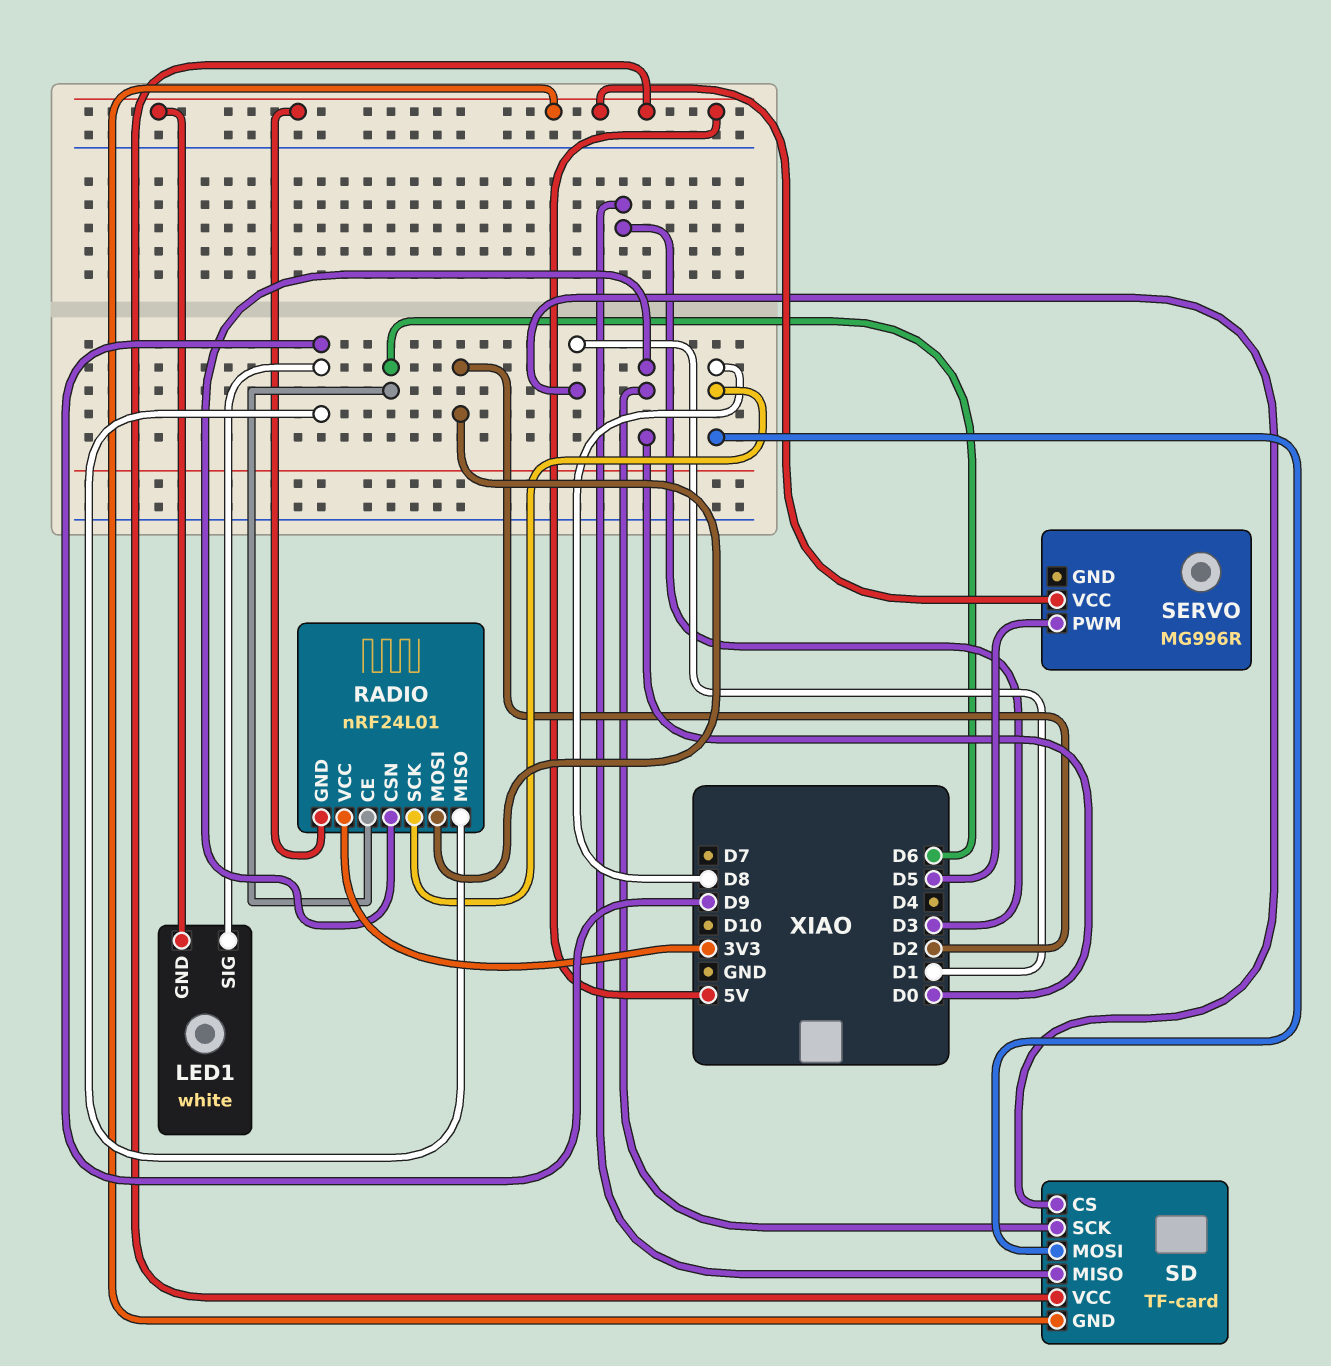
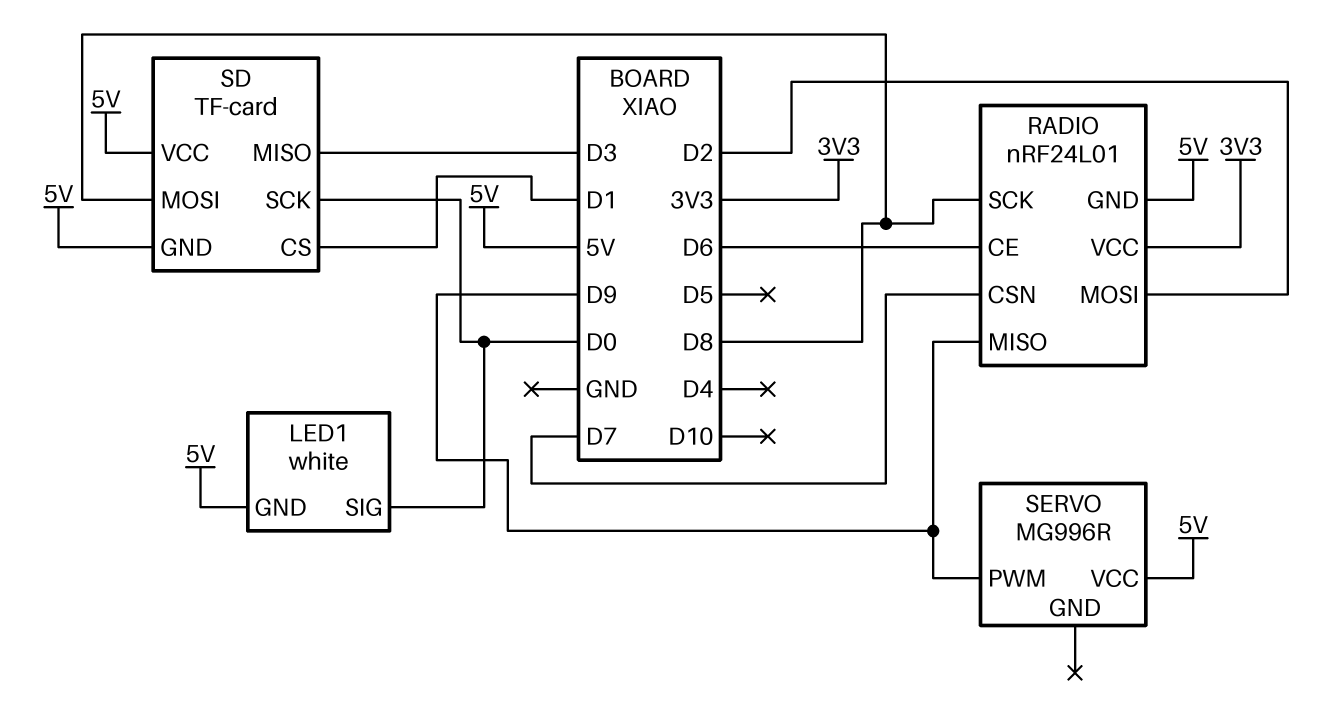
LED1 pin SIG: D9 -> D0
RADIO pin CSN: D0 -> D7
SERVO pin PWM: D5 -> D9

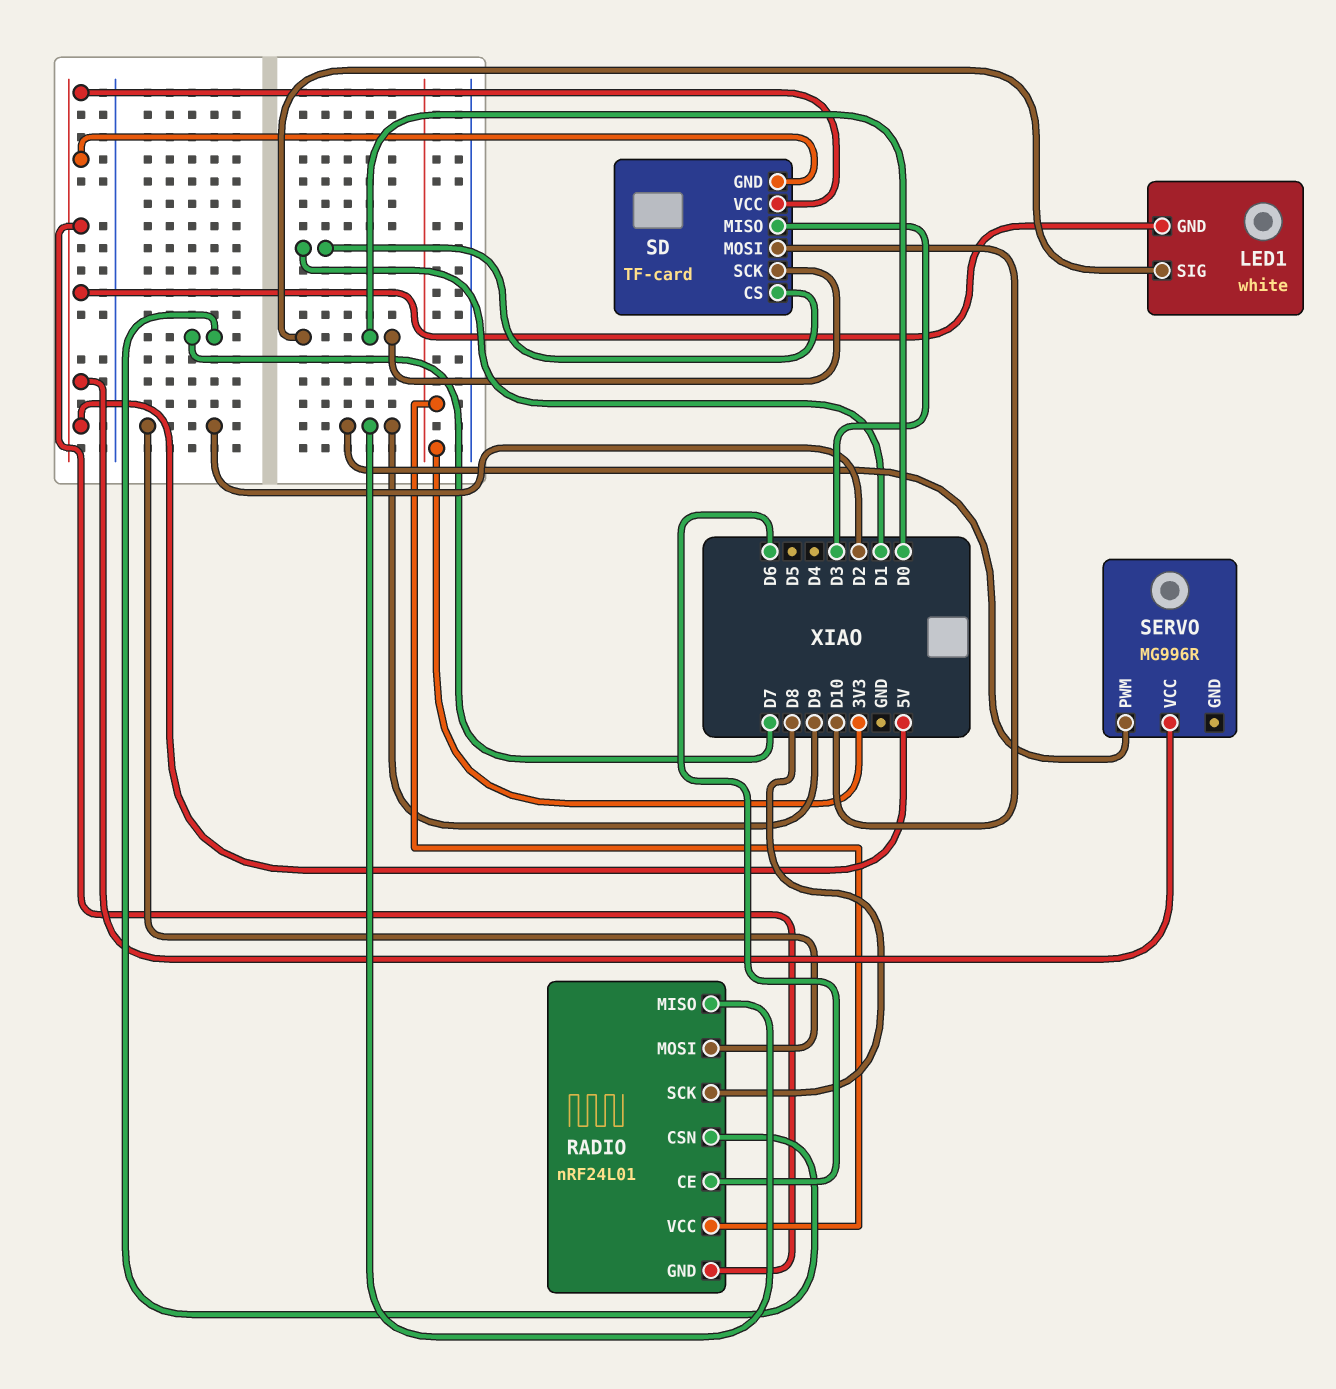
SD pin MOSI: D8 -> D10

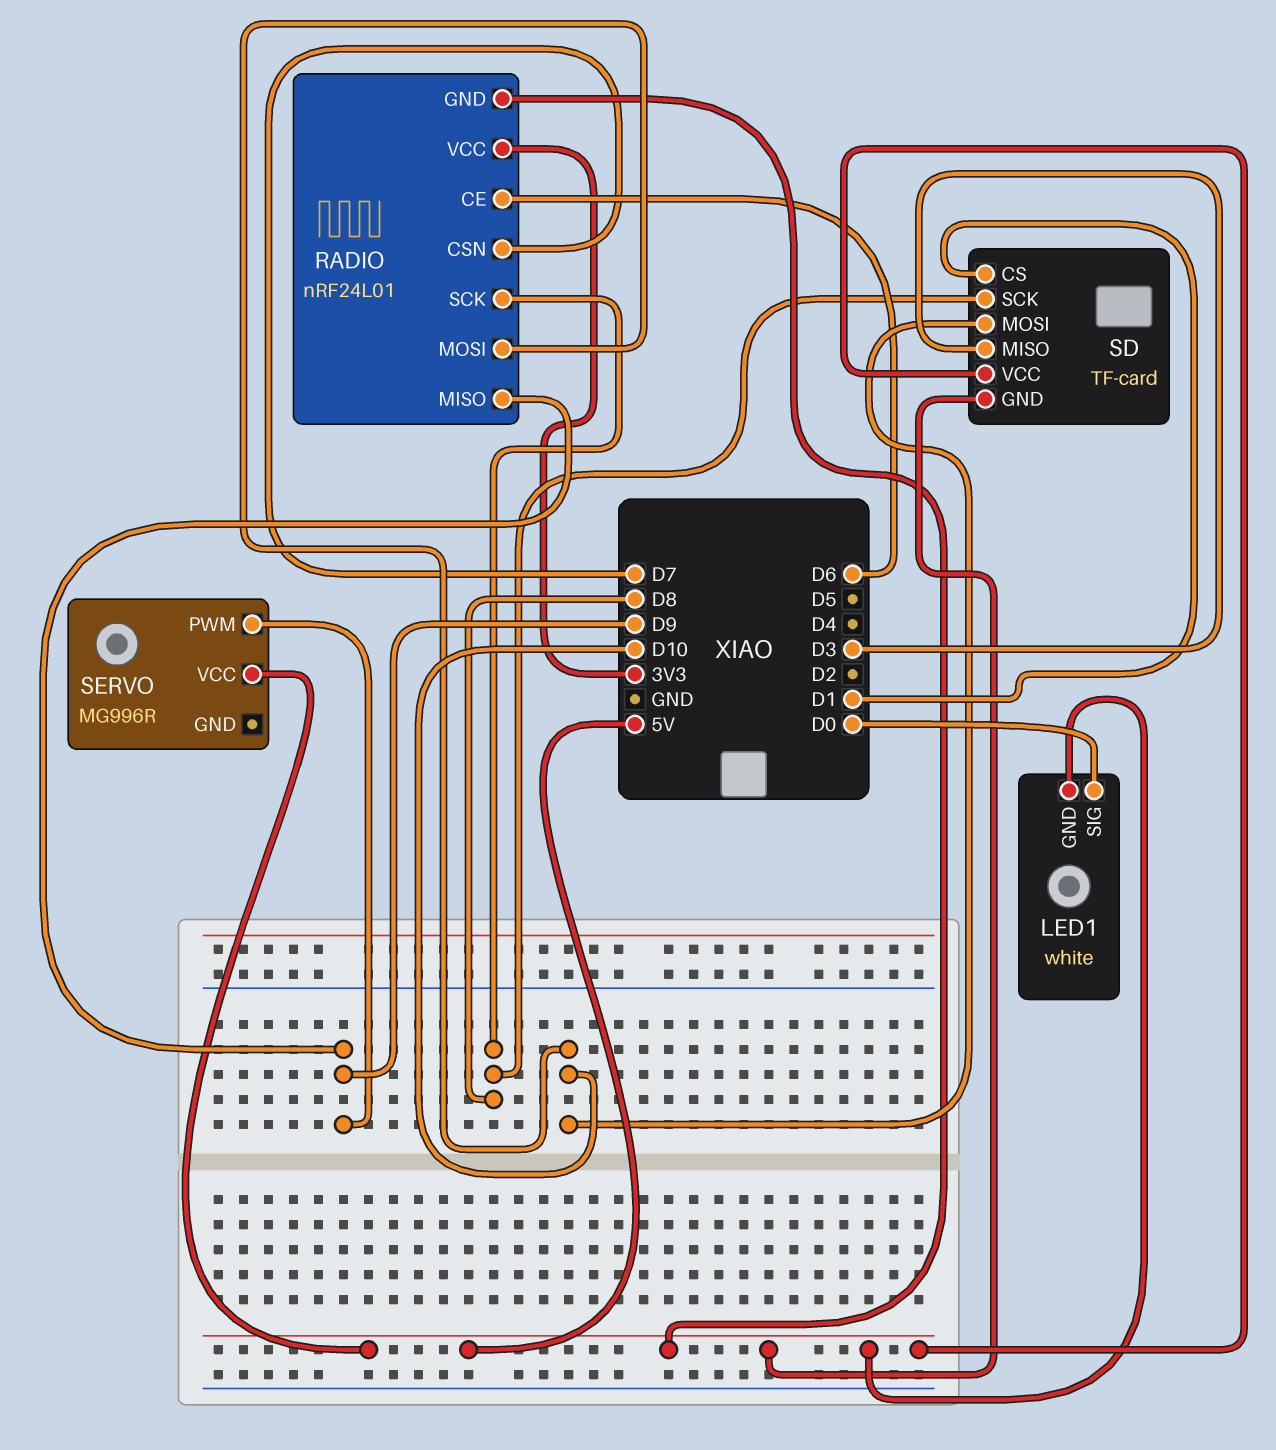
RADIO pin MOSI: D2 -> D10
SD pin SCK: D0 -> D8

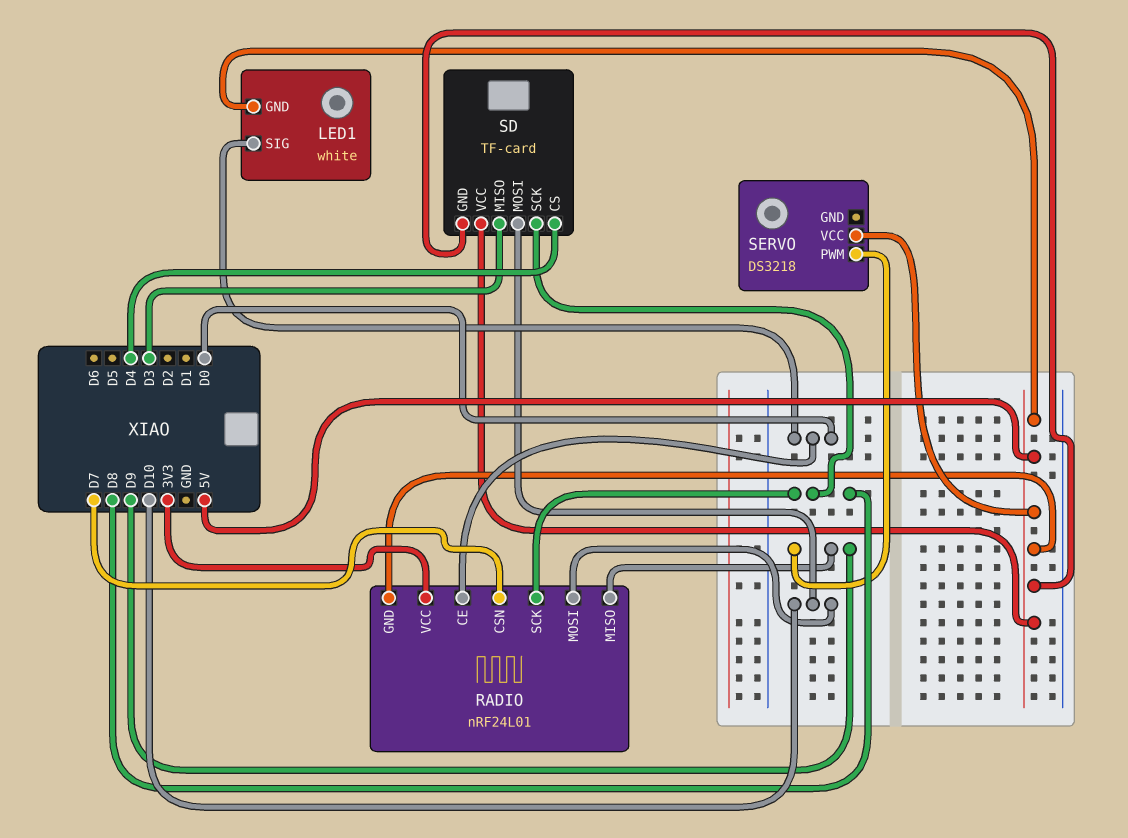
RADIO pin CE: D6 -> D0
SD pin CS: D1 -> D4
SERVO: MG996R -> DS3218

